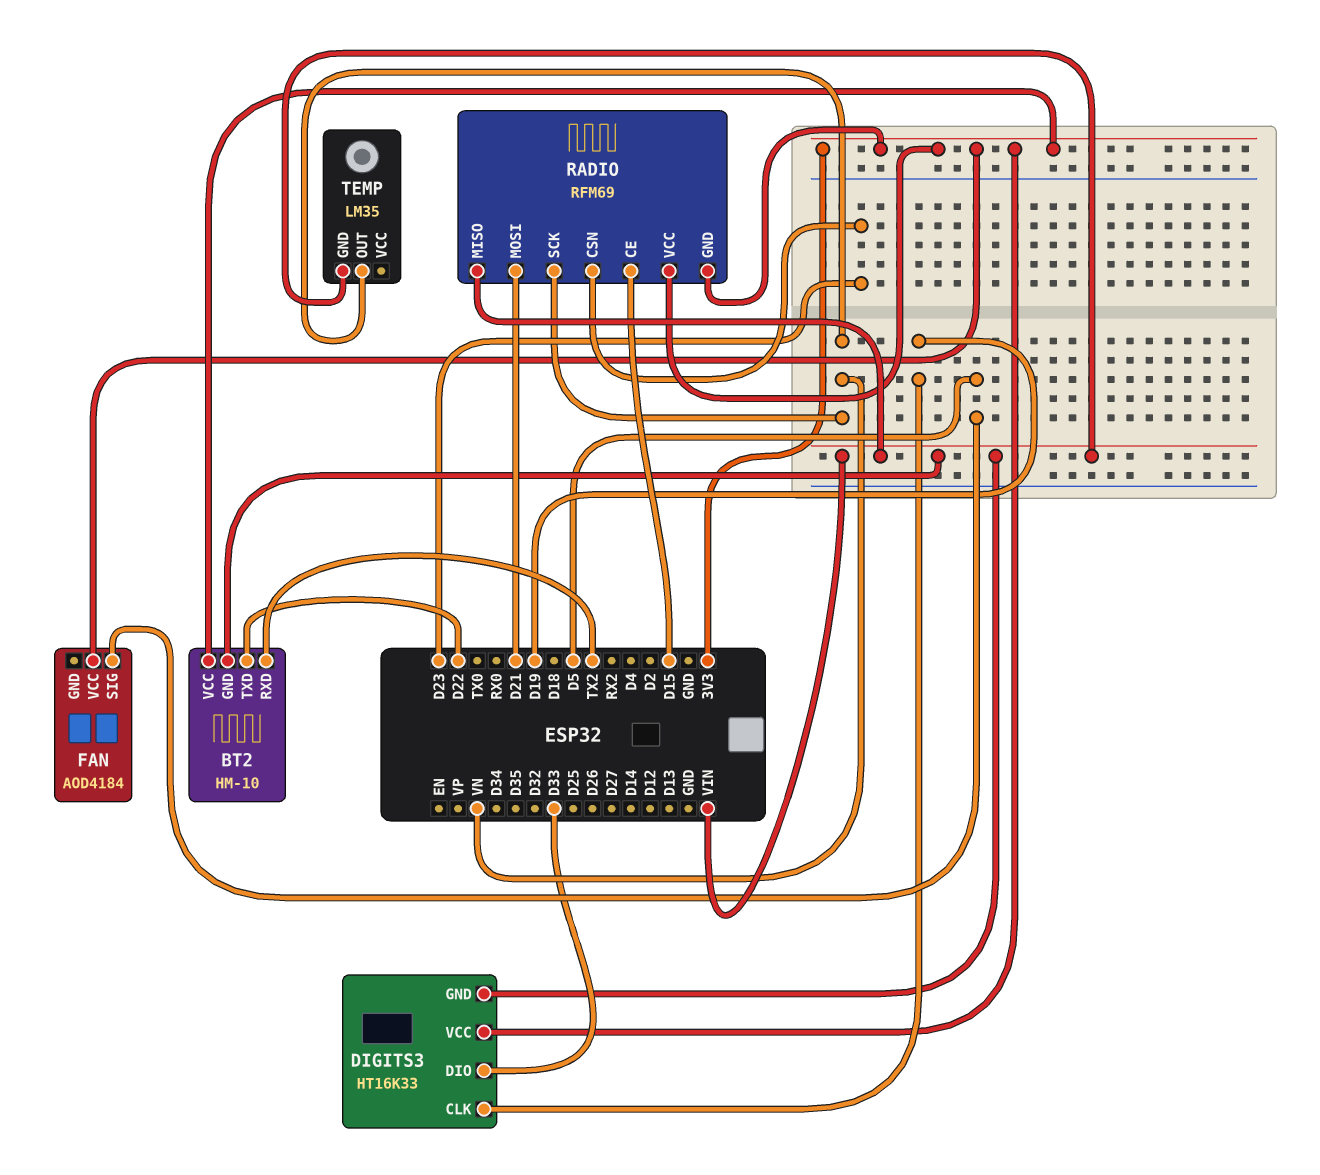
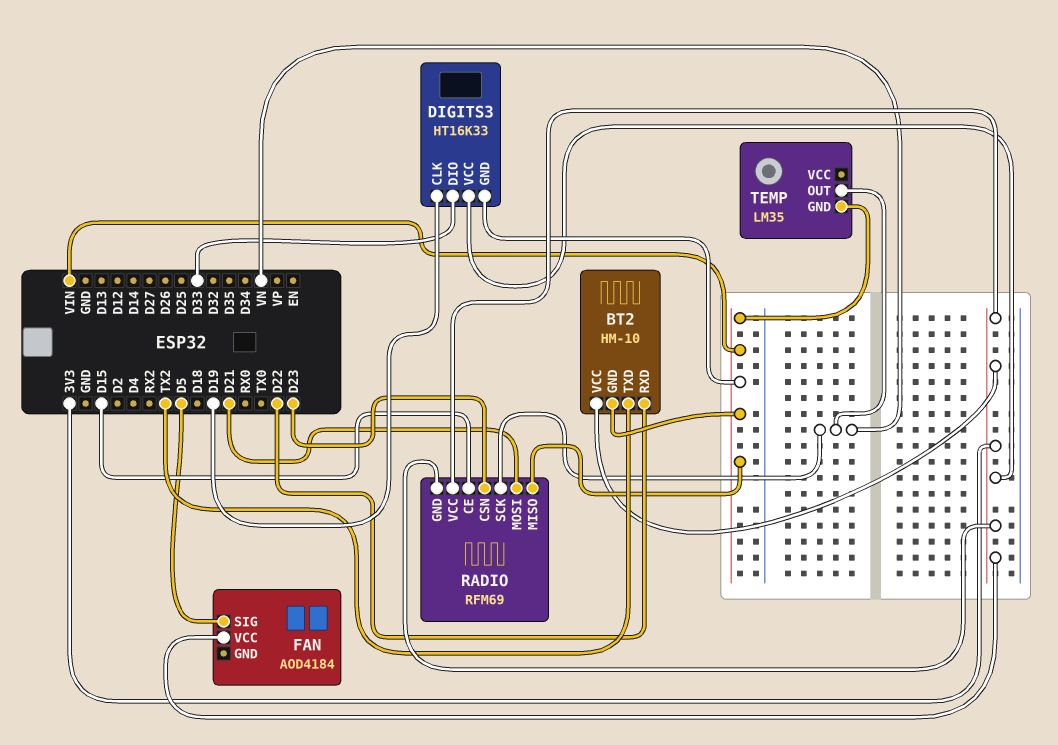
BT2 pin RXD: TX2 -> D22
BT2 pin TXD: D22 -> TX2

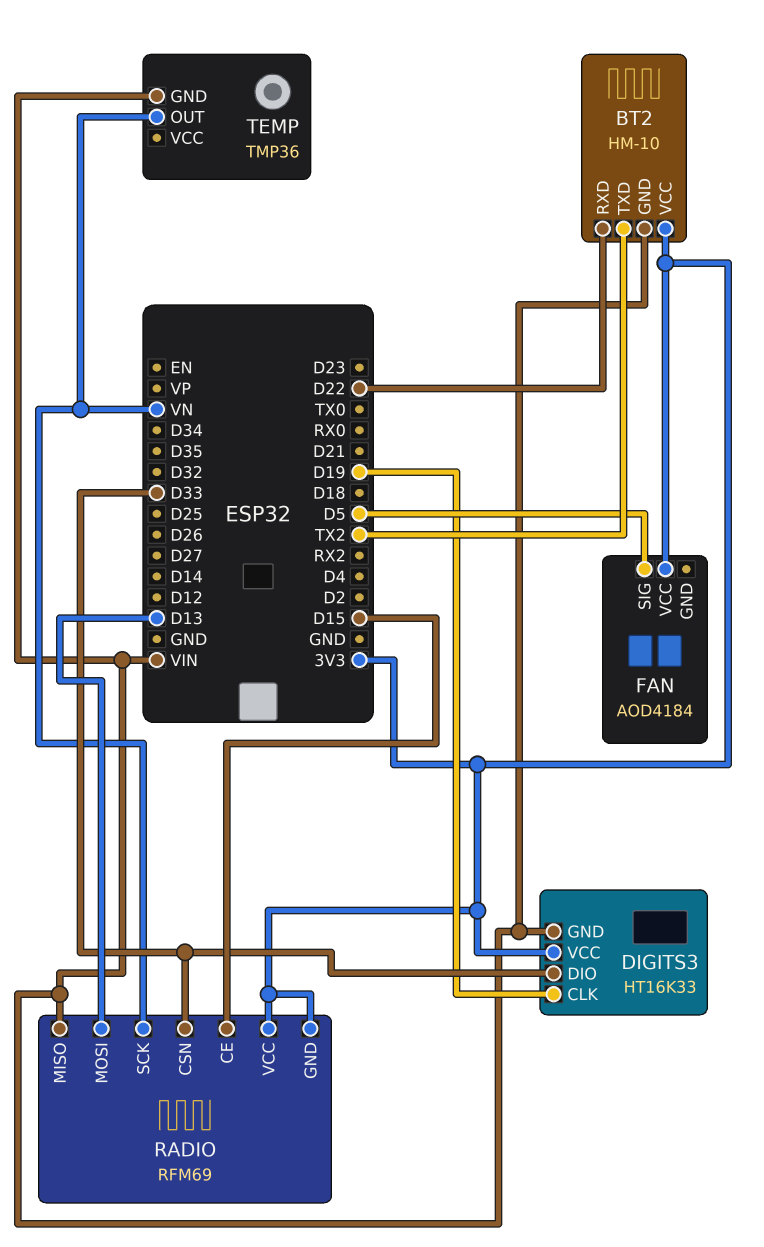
RADIO pin CSN: D23 -> D33
RADIO pin MOSI: D21 -> D13
TEMP: LM35 -> TMP36

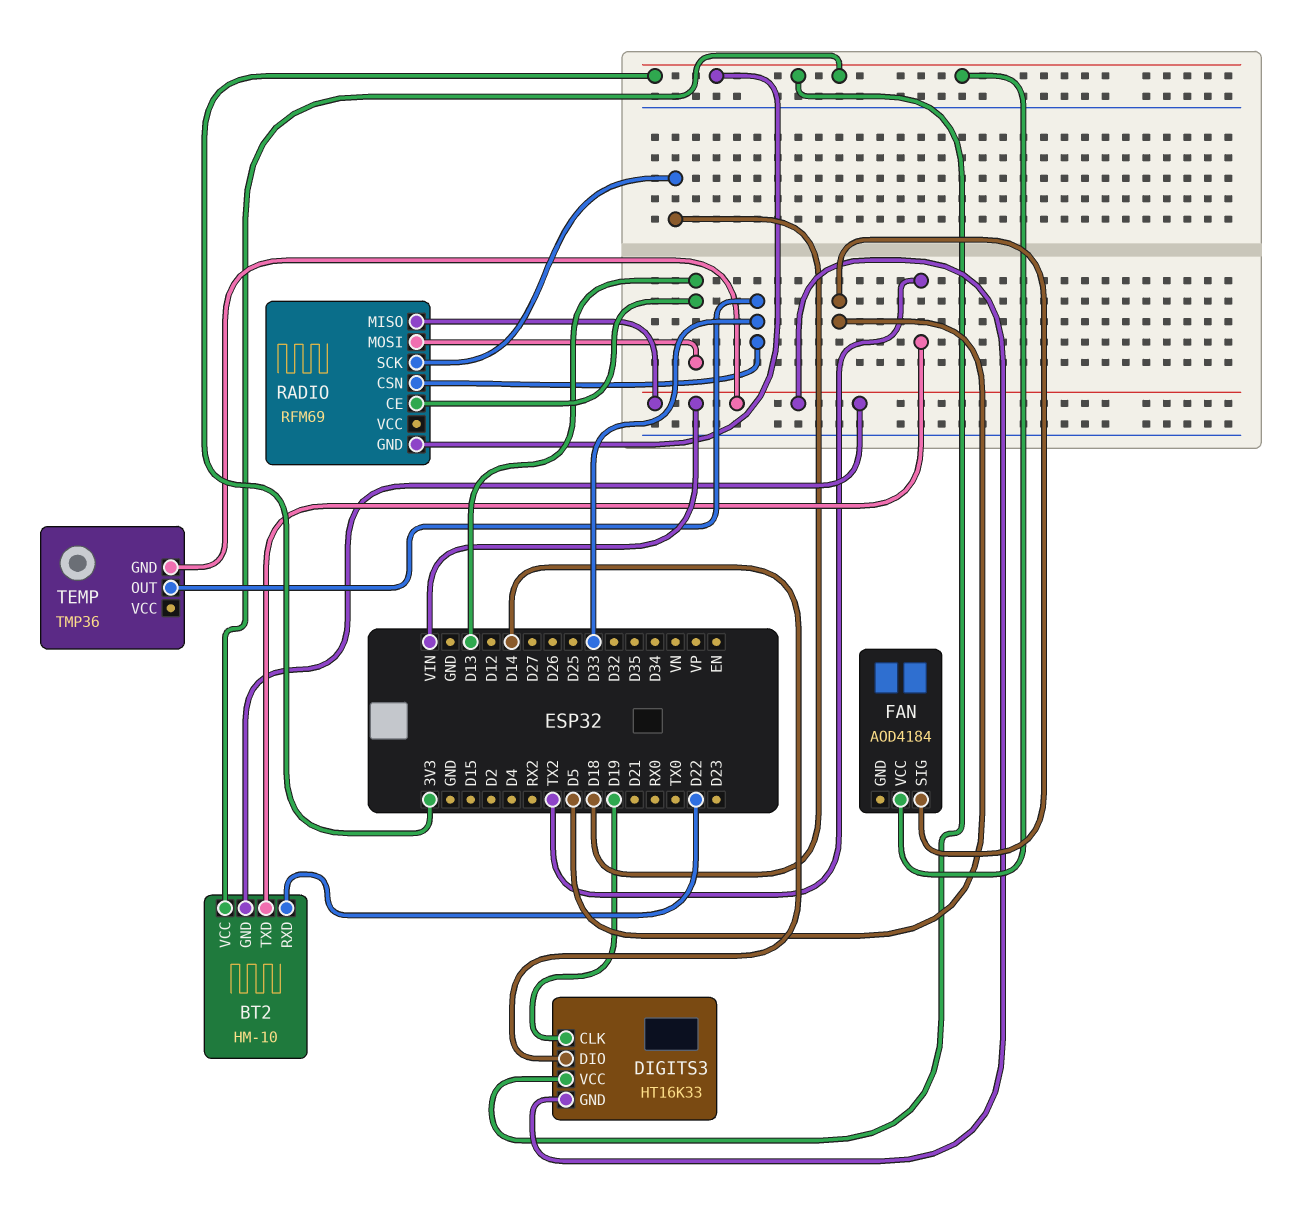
DIGITS3 pin DIO: D33 -> D14
RADIO pin CE: D15 -> D13
RADIO pin SCK: VN -> D18
RADIO pin VCC: 3V3 -> none
TEMP pin OUT: VN -> D33

